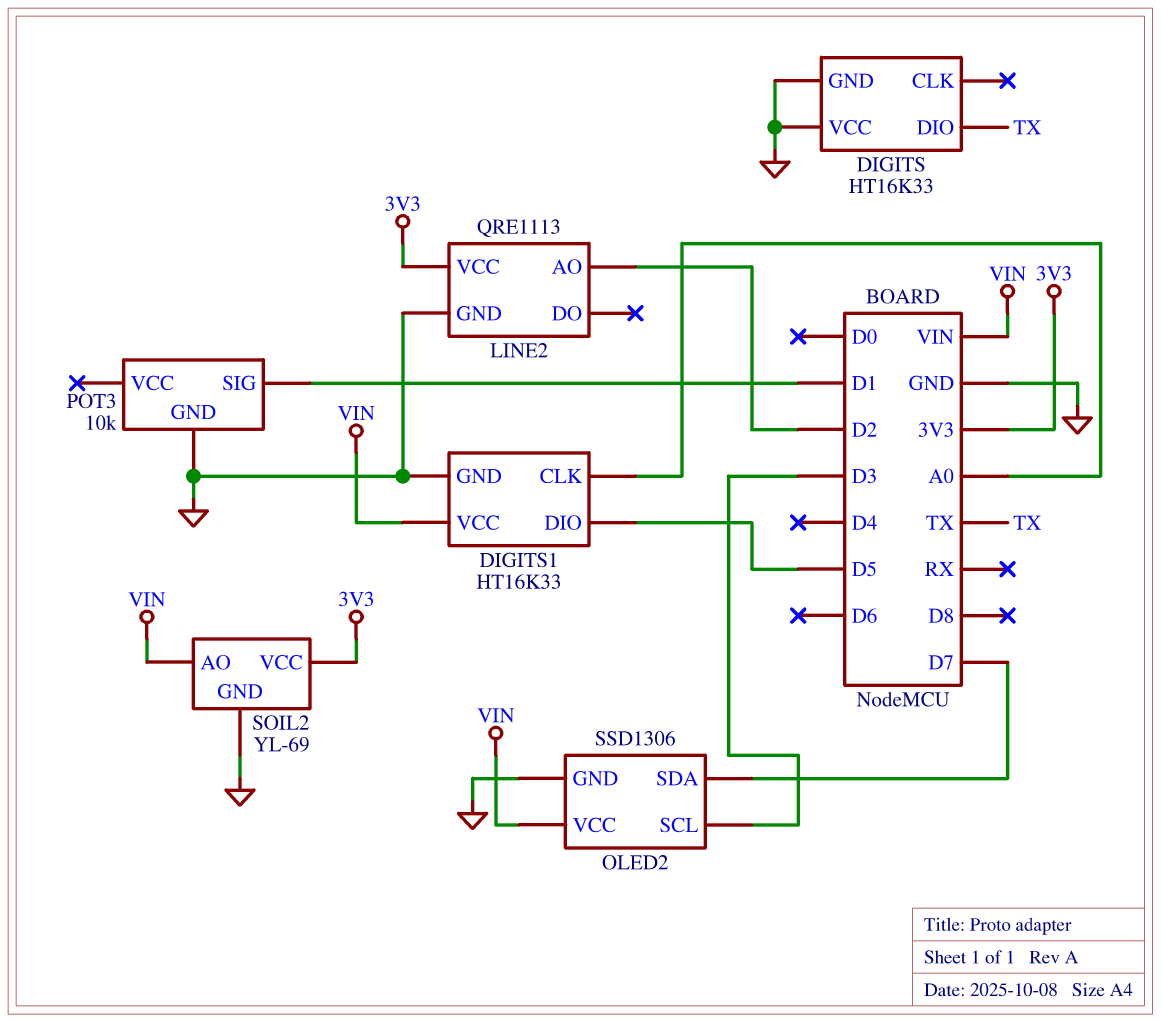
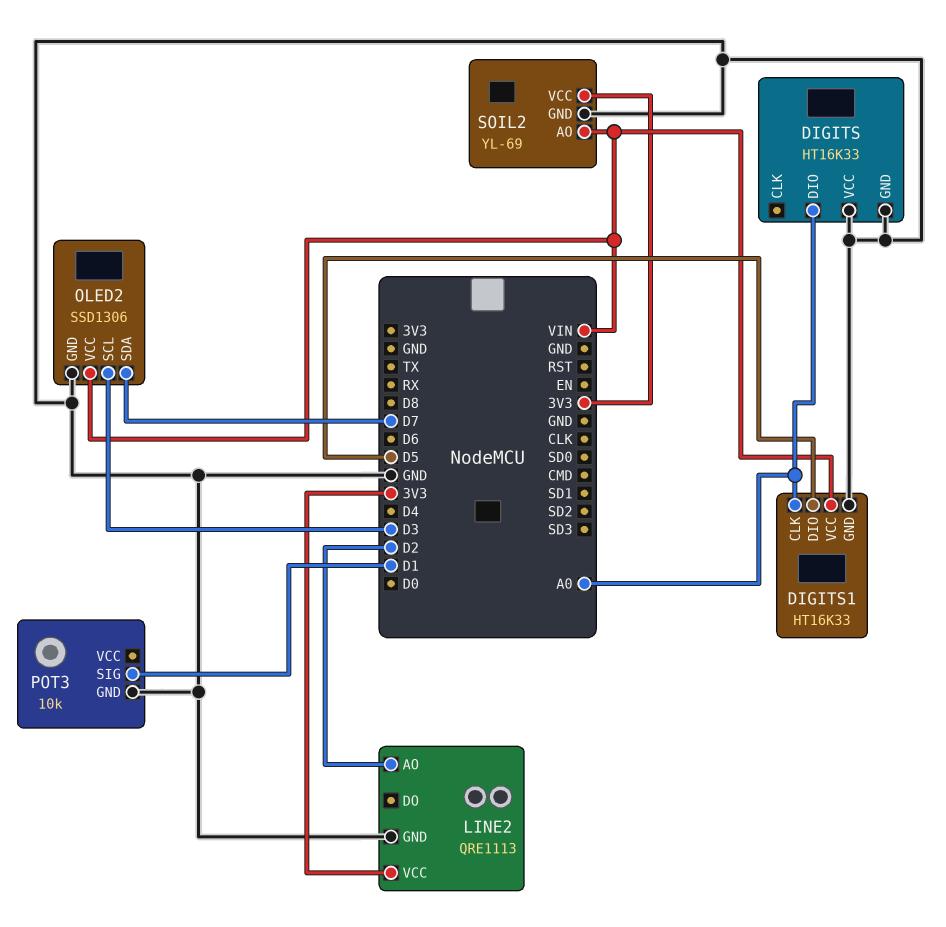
DIGITS pin DIO: TX -> A0

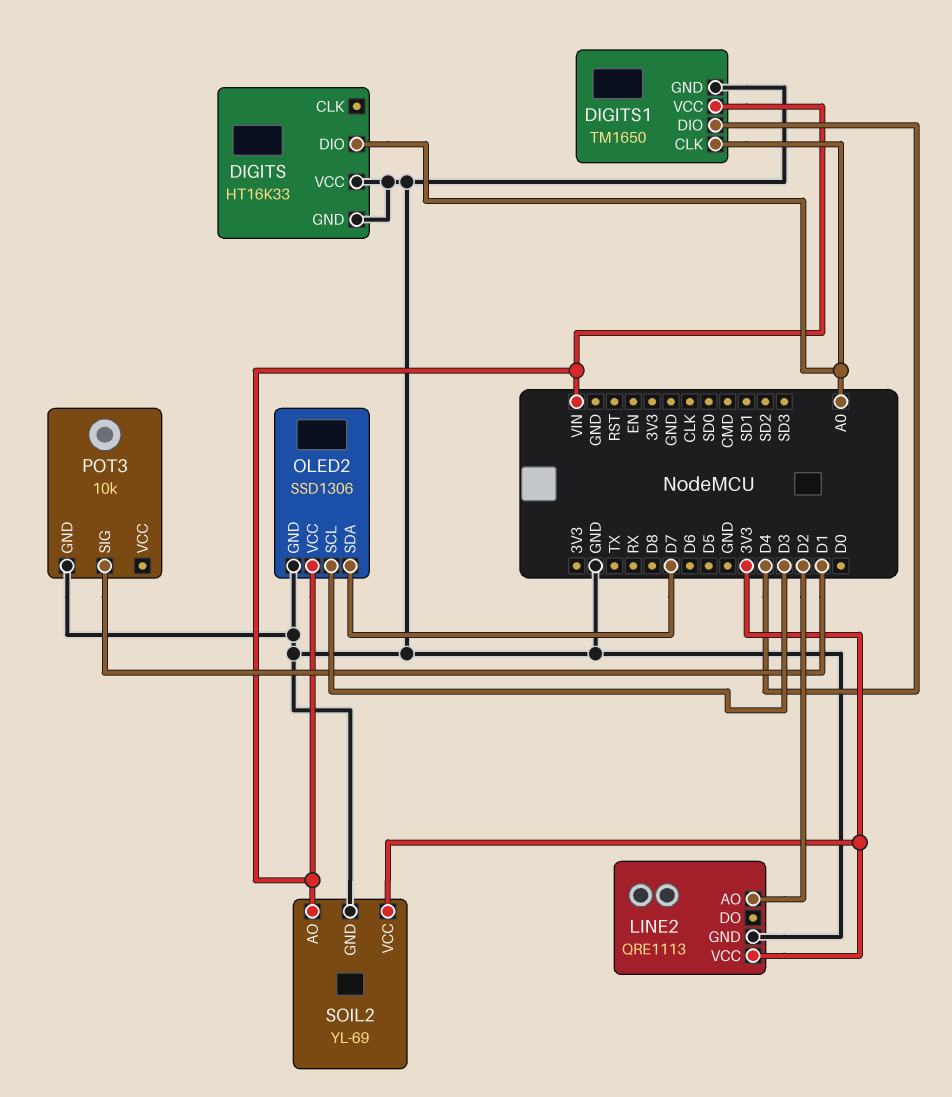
DIGITS1: HT16K33 -> TM1650
DIGITS1 pin DIO: D5 -> D4

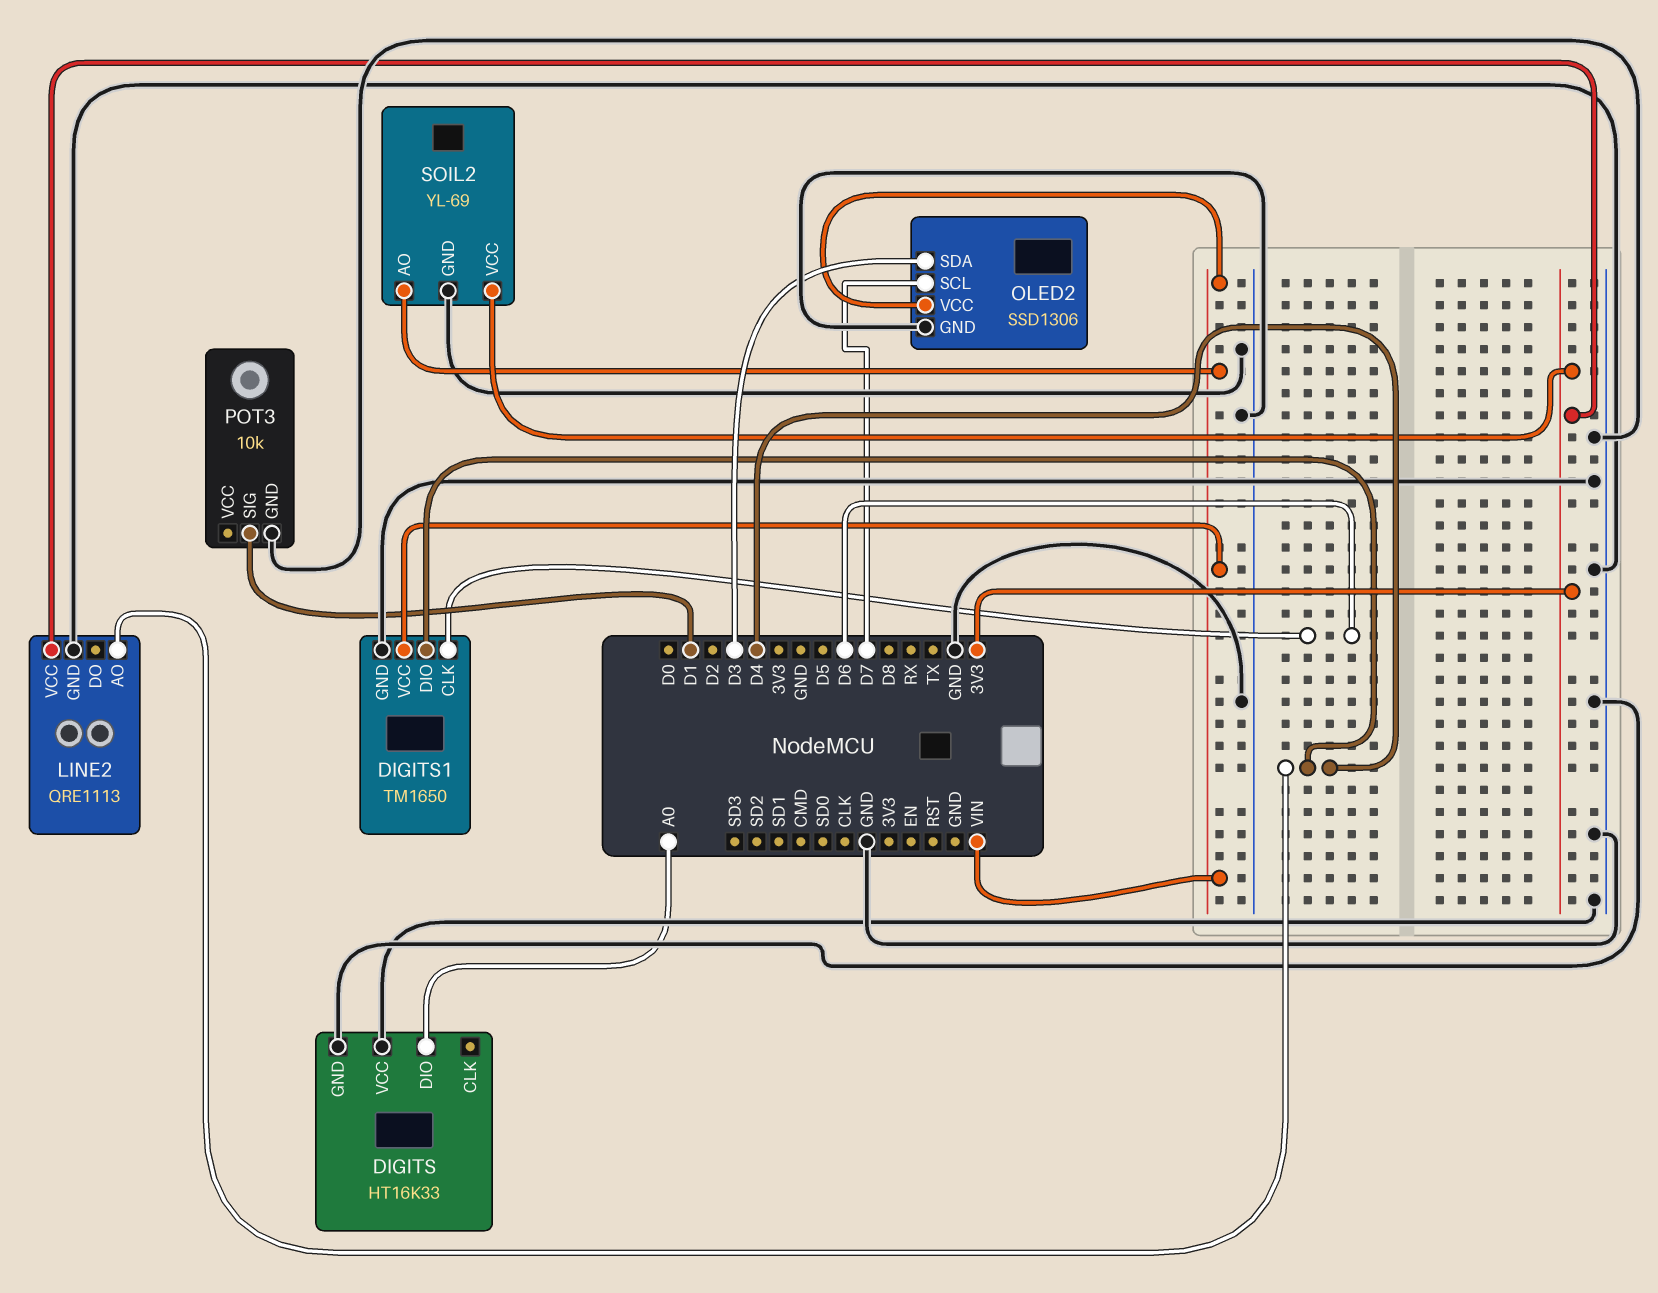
DIGITS1 pin CLK: A0 -> D6
LINE2 pin AO: D2 -> D4
OLED2 pin SCL: D3 -> D7
OLED2 pin SDA: D7 -> D3

